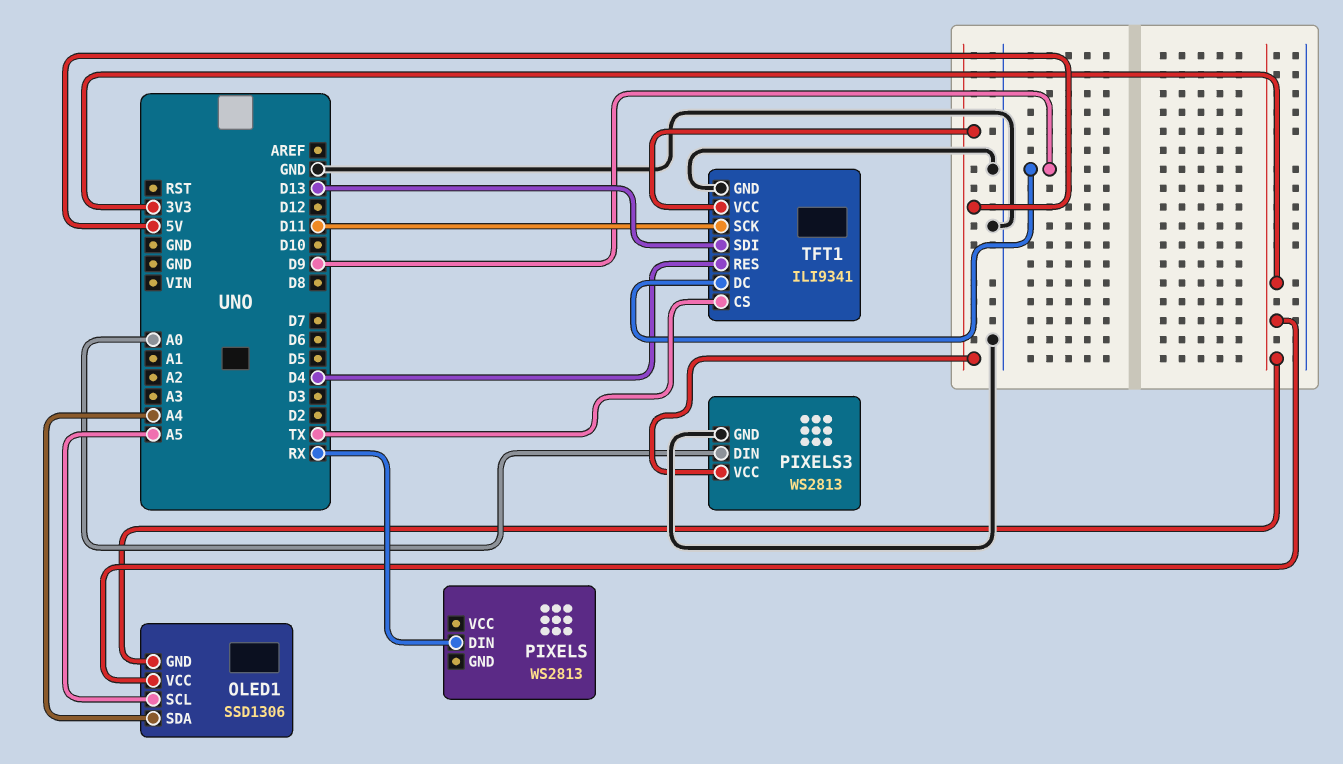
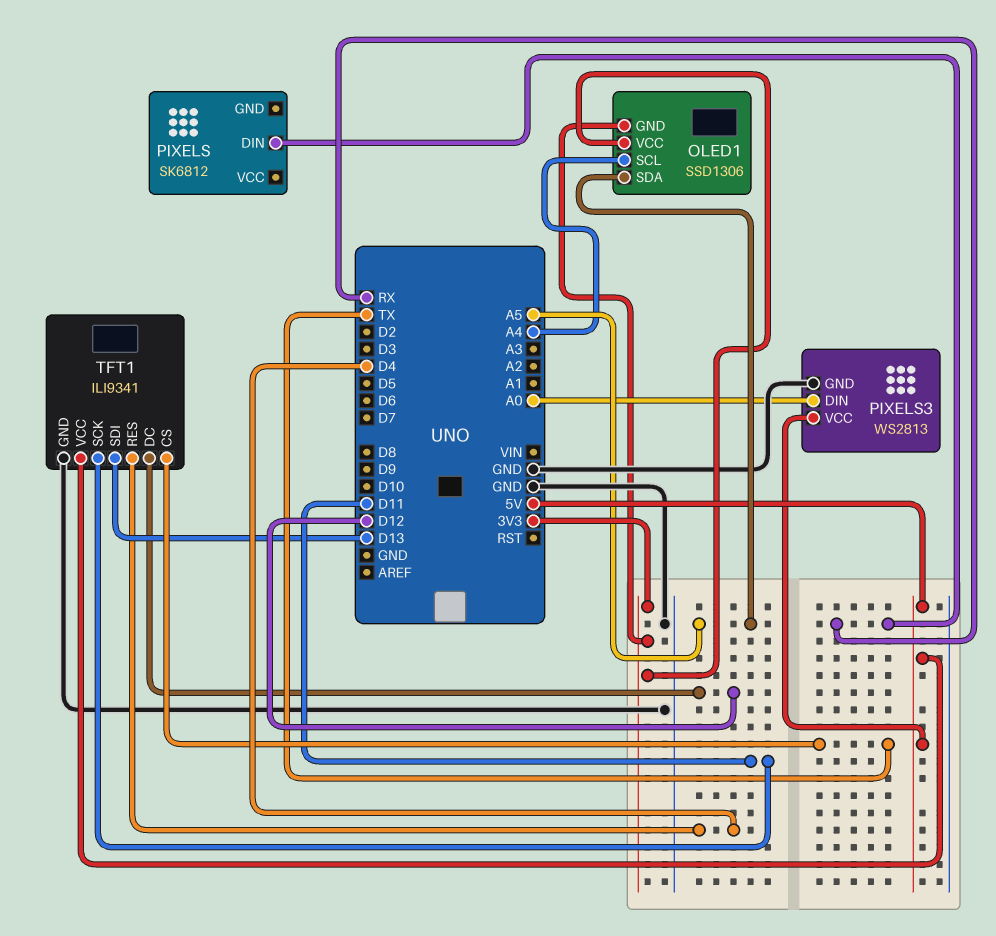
OLED1 pin SCL: A5 -> A4
OLED1 pin SDA: A4 -> A5
PIXELS: WS2813 -> SK6812
TFT1 pin DC: D9 -> D12

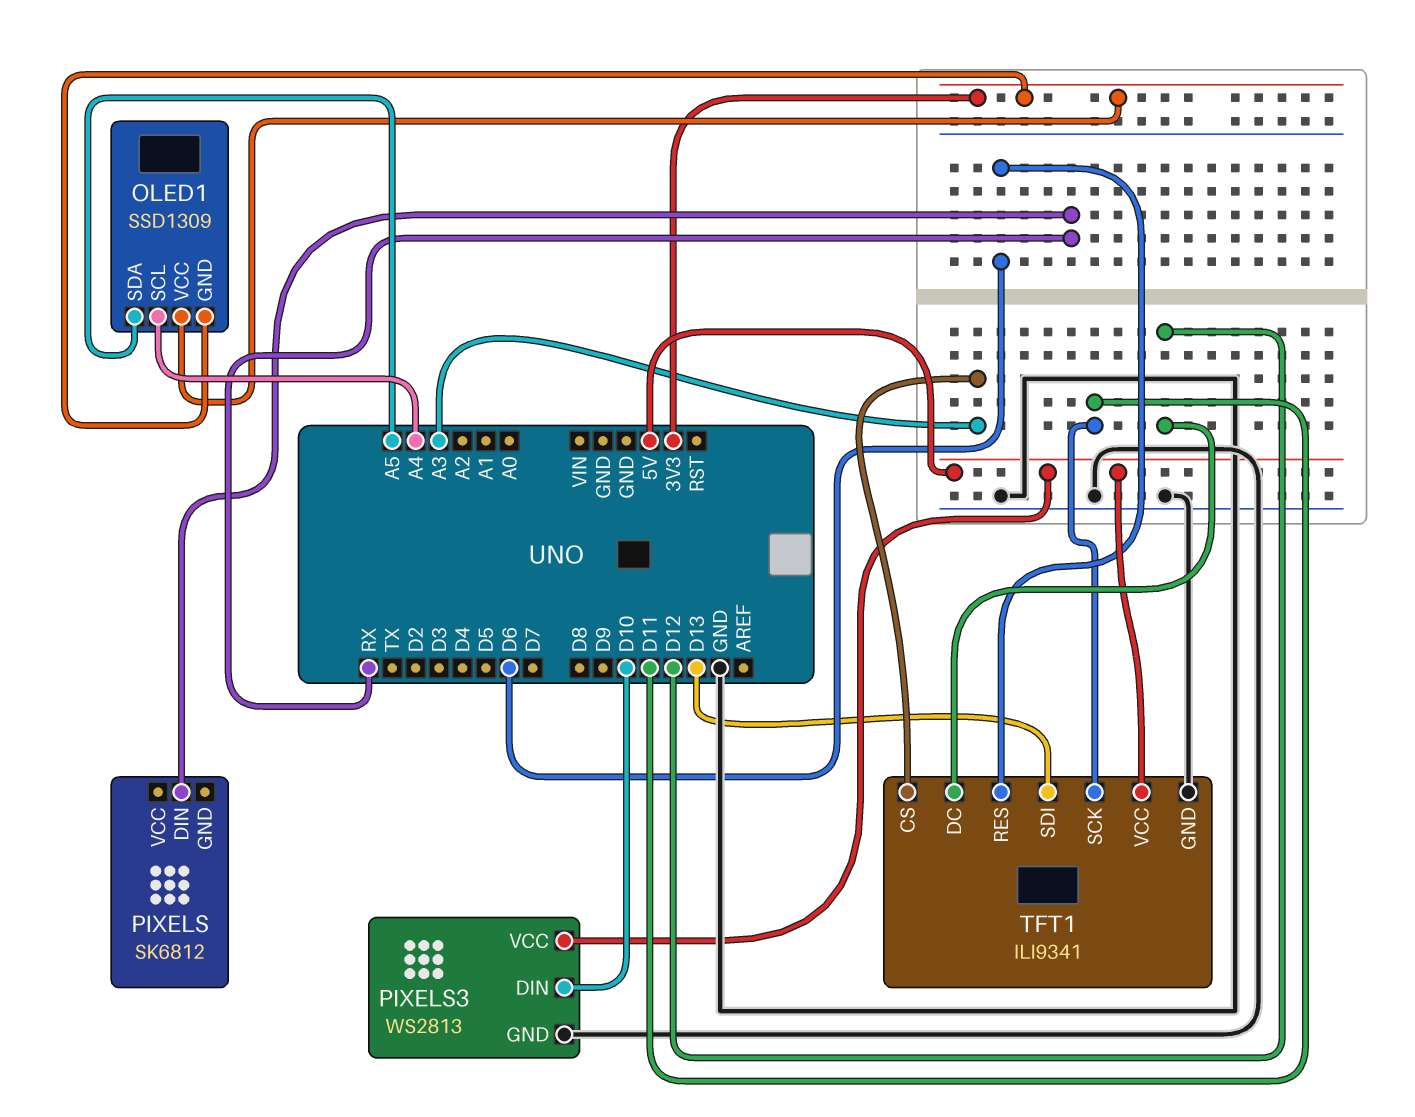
OLED1: SSD1306 -> SSD1309
PIXELS3 pin DIN: A0 -> D10
TFT1 pin CS: TX -> A3
TFT1 pin RES: D4 -> D6

